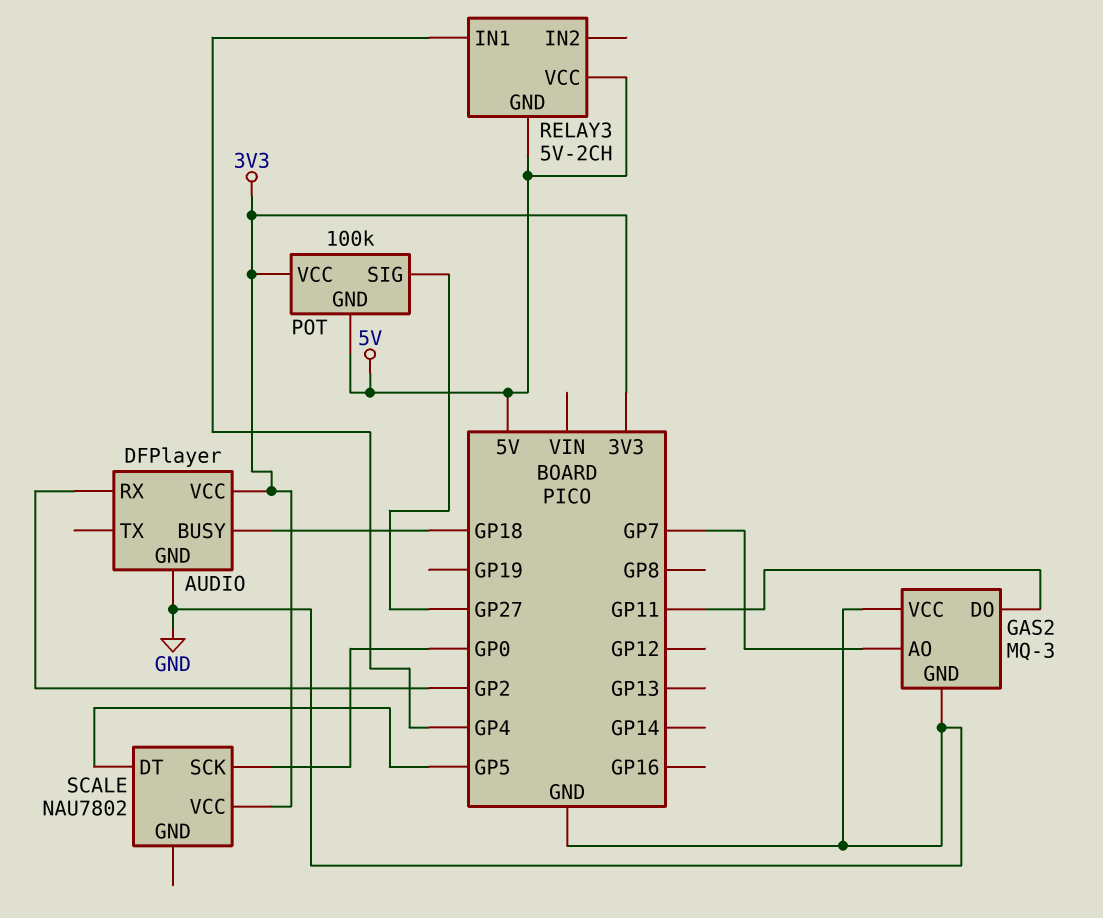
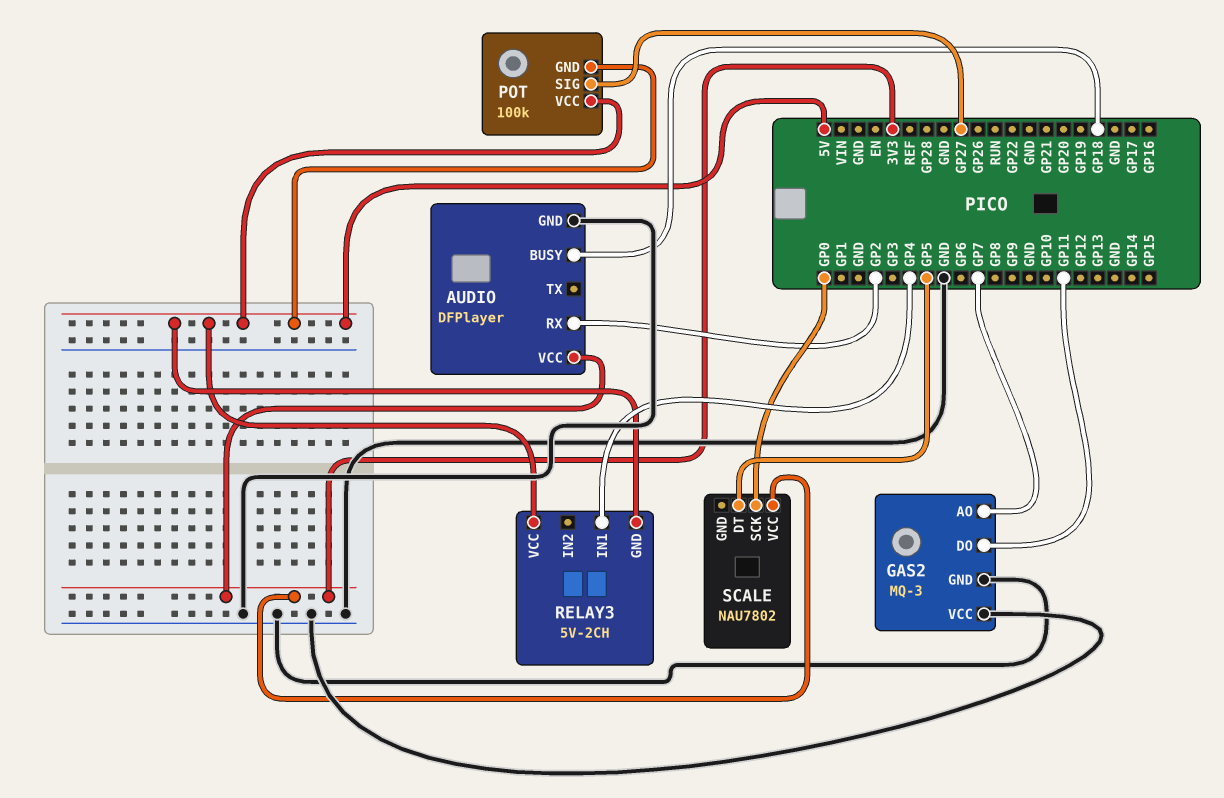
POT pin VCC: 3V3 -> 5V

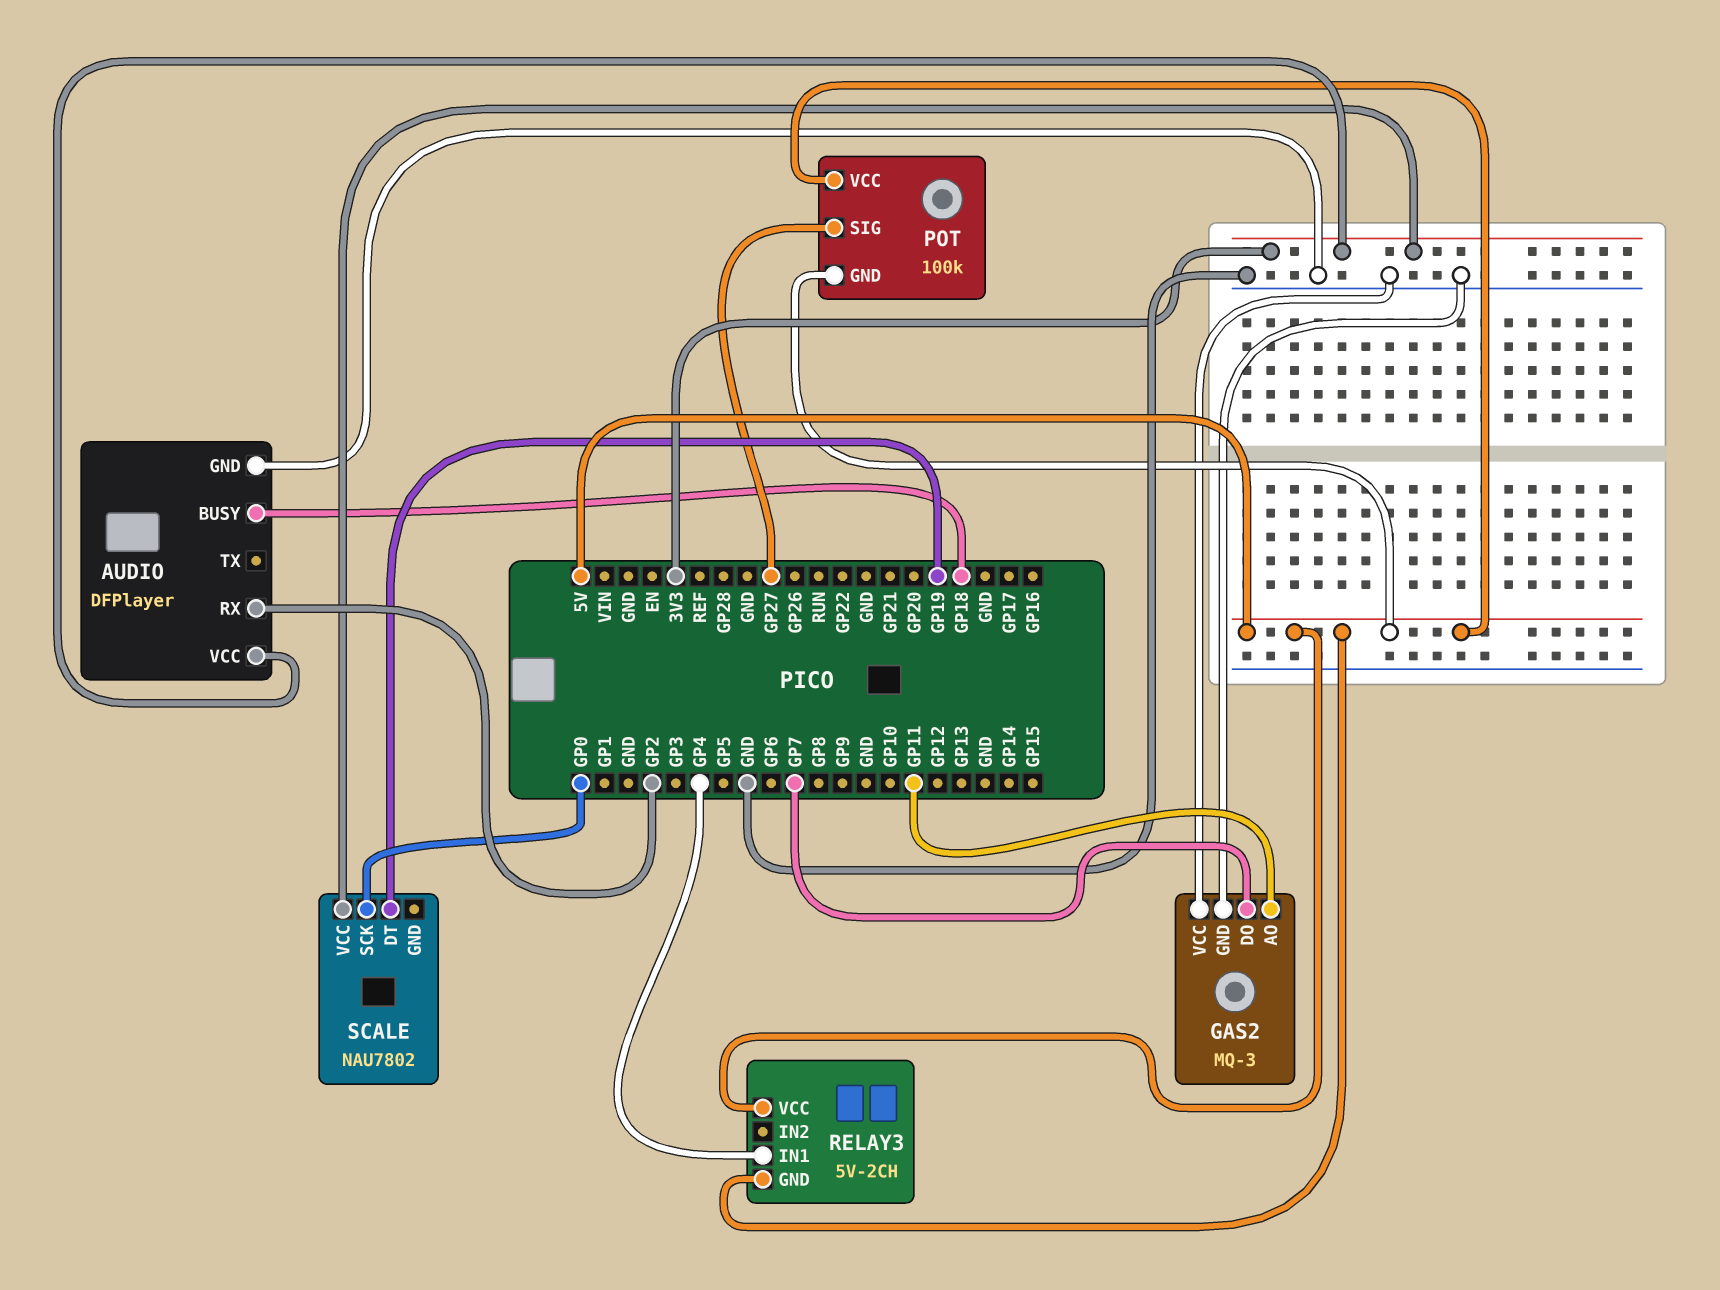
GAS2 pin AO: GP7 -> GP11
GAS2 pin DO: GP11 -> GP7
SCALE pin DT: GP5 -> GP19

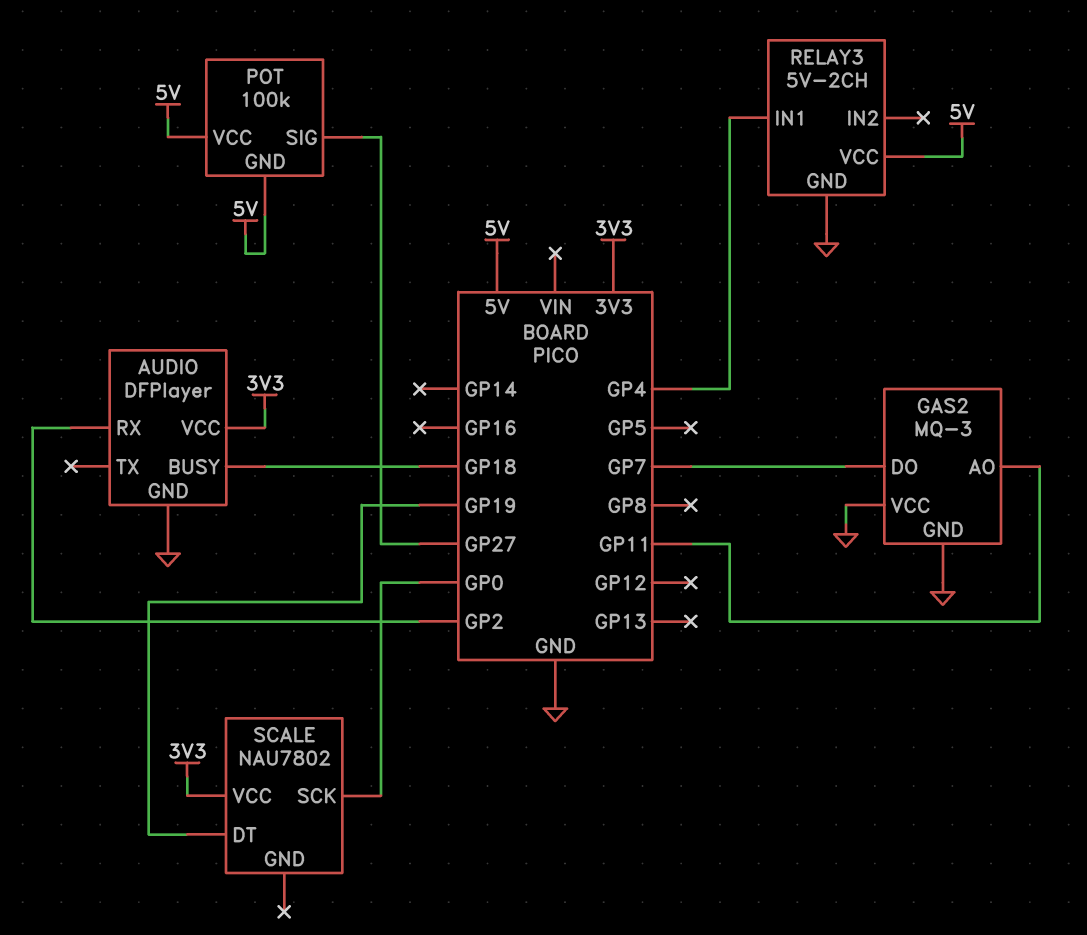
RELAY3 pin GND: 5V -> GND

